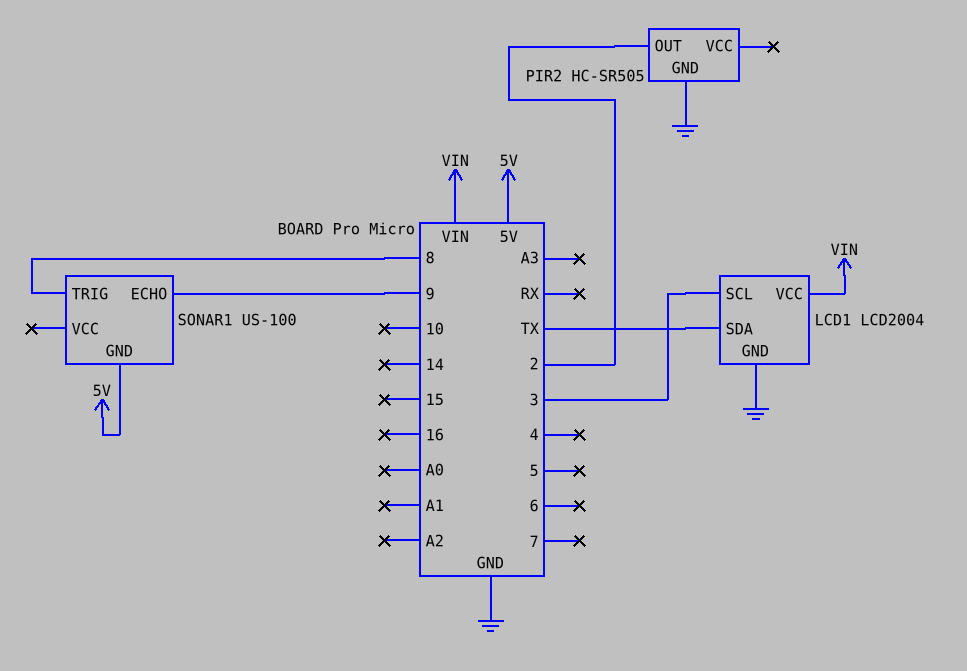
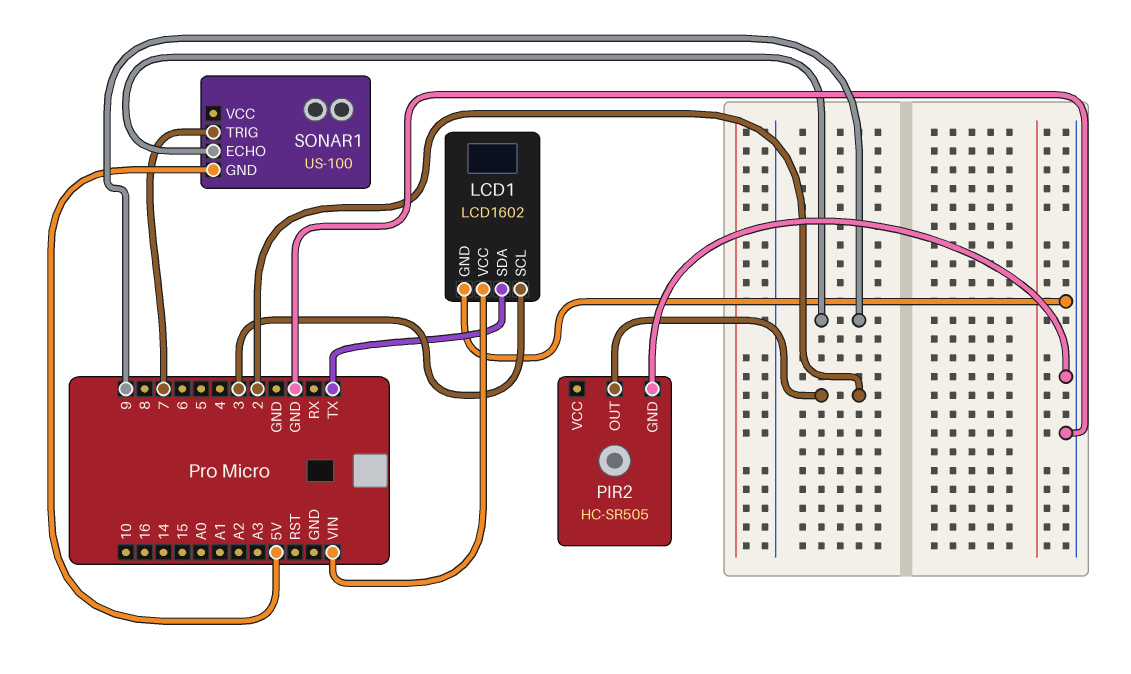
LCD1: LCD2004 -> LCD1602
SONAR1 pin TRIG: 8 -> 7

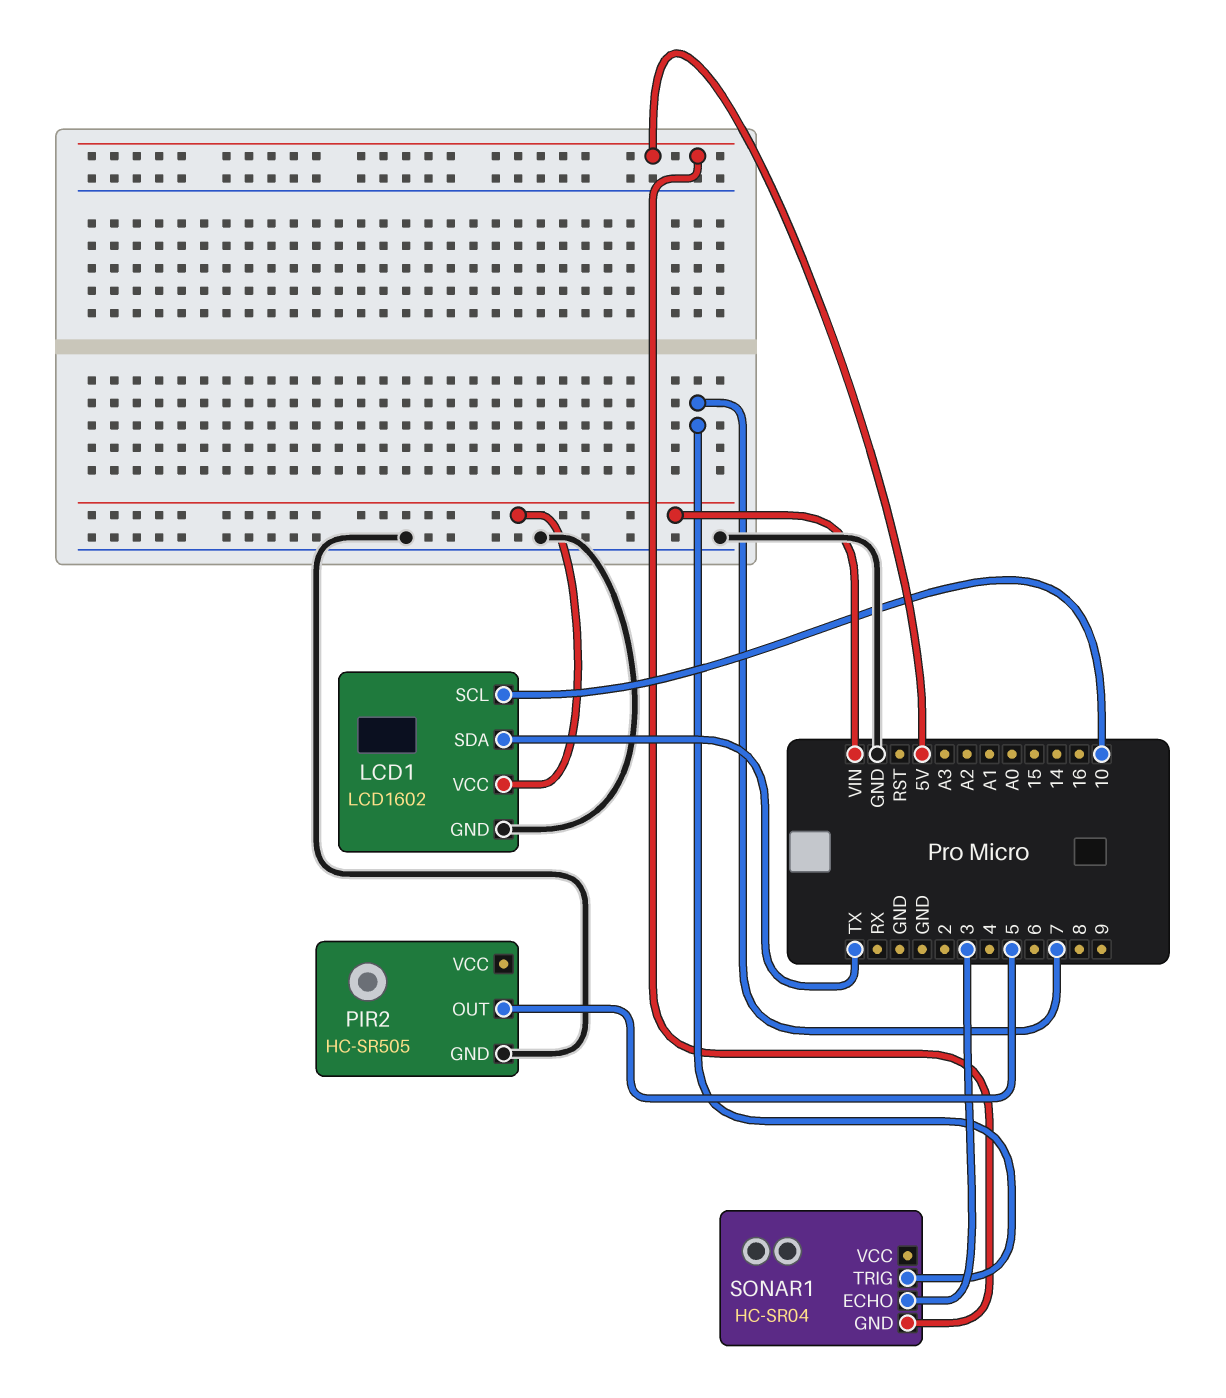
LCD1 pin SCL: 3 -> 10
PIR2 pin OUT: 2 -> 5
SONAR1: US-100 -> HC-SR04
SONAR1 pin ECHO: 9 -> 3

